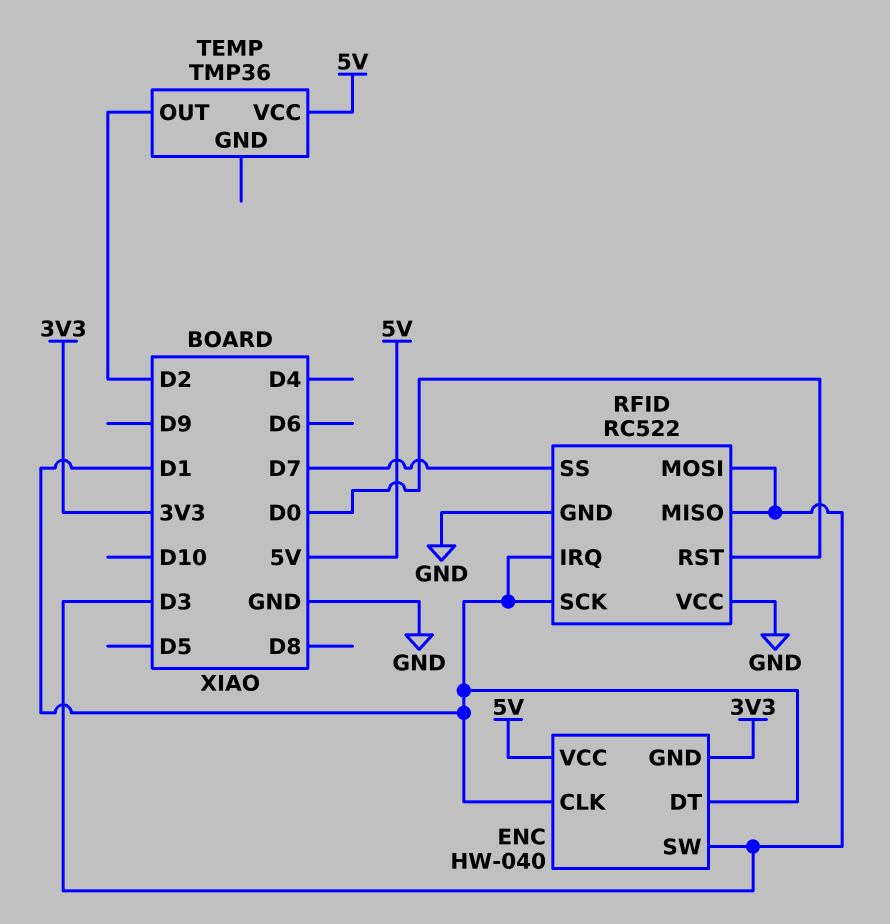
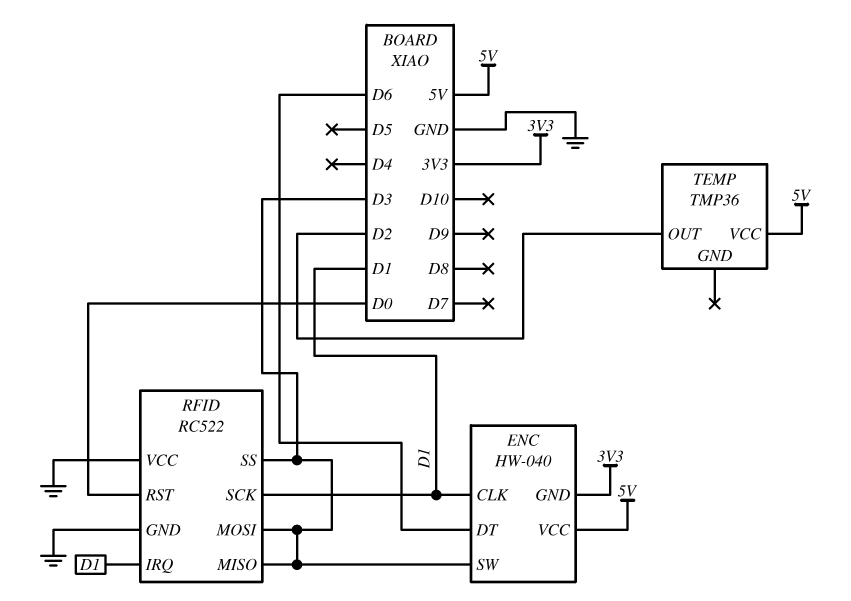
ENC pin DT: D1 -> D6
RFID pin SS: D7 -> D3

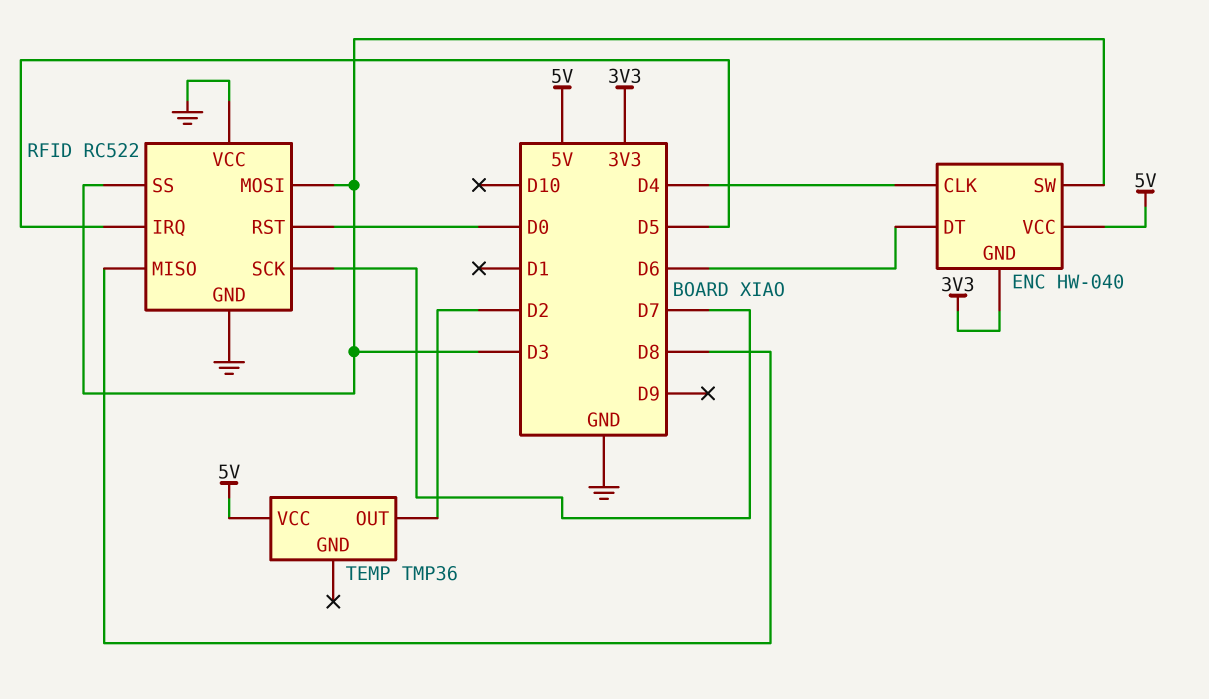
ENC pin CLK: D1 -> D4
RFID pin IRQ: D1 -> D5
RFID pin MISO: D3 -> D8
RFID pin SCK: D1 -> D7

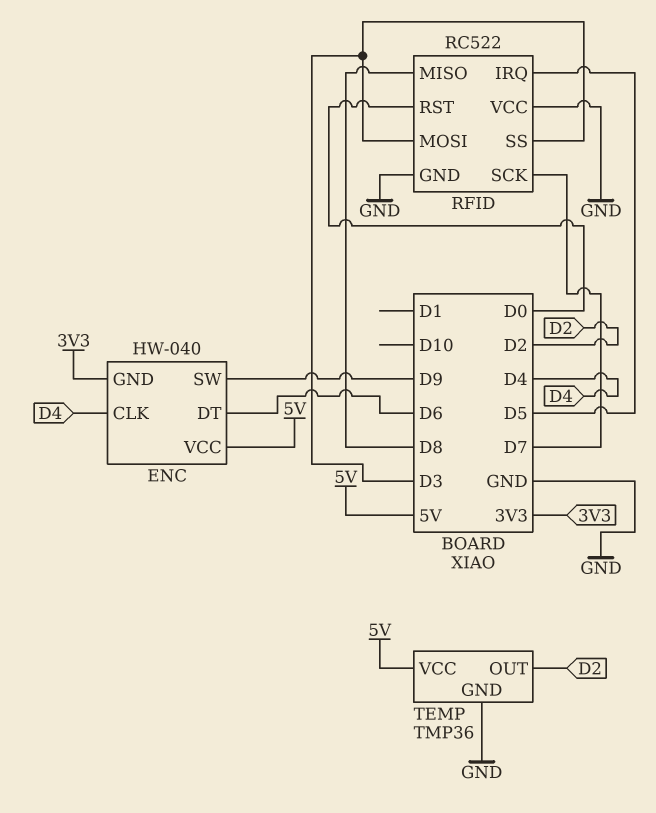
ENC pin SW: D3 -> D9
TEMP pin GND: none -> GND

